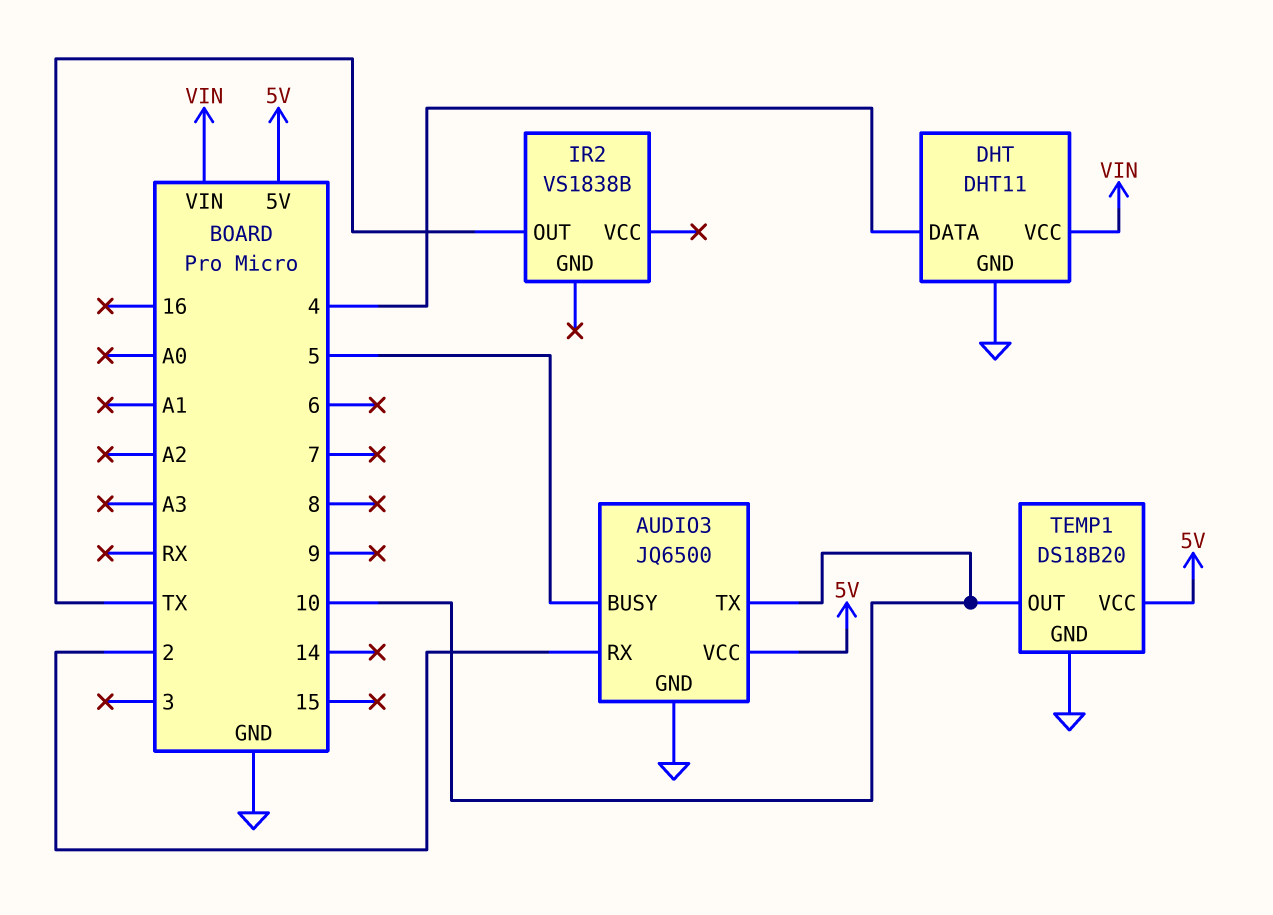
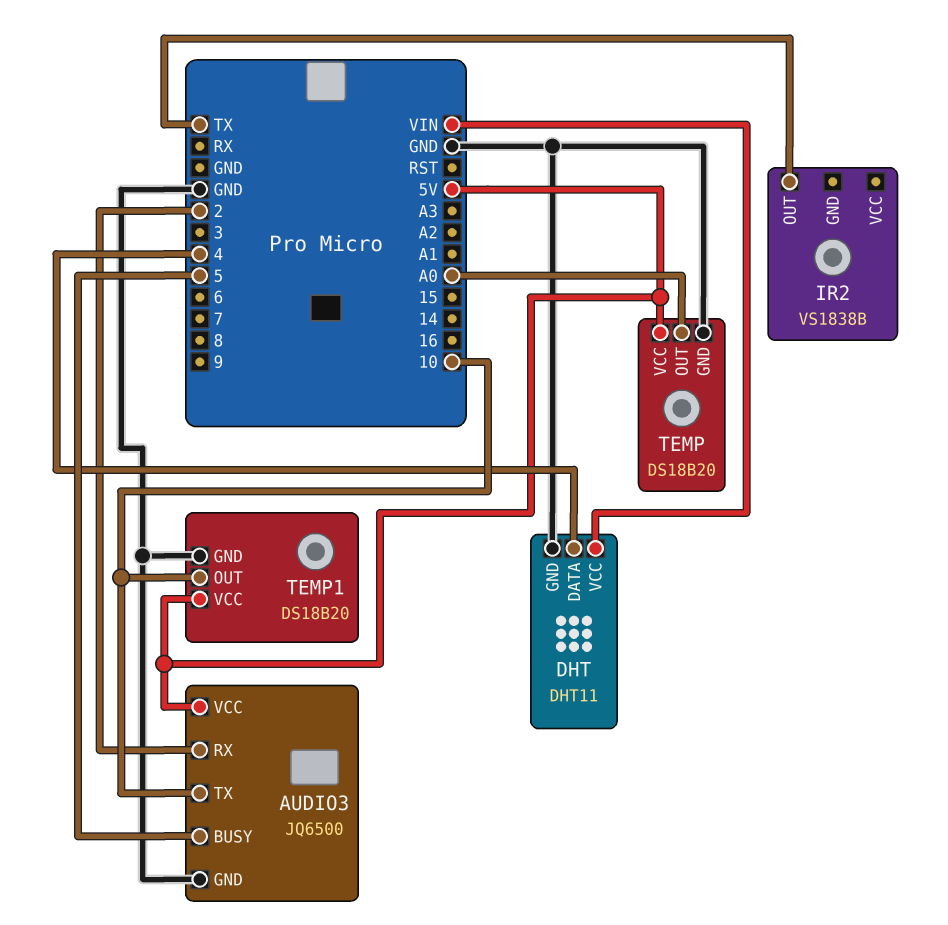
TEMP: none -> DS18B20
TEMP pin GND: none -> GND
TEMP pin OUT: none -> A0
TEMP pin VCC: none -> 5V

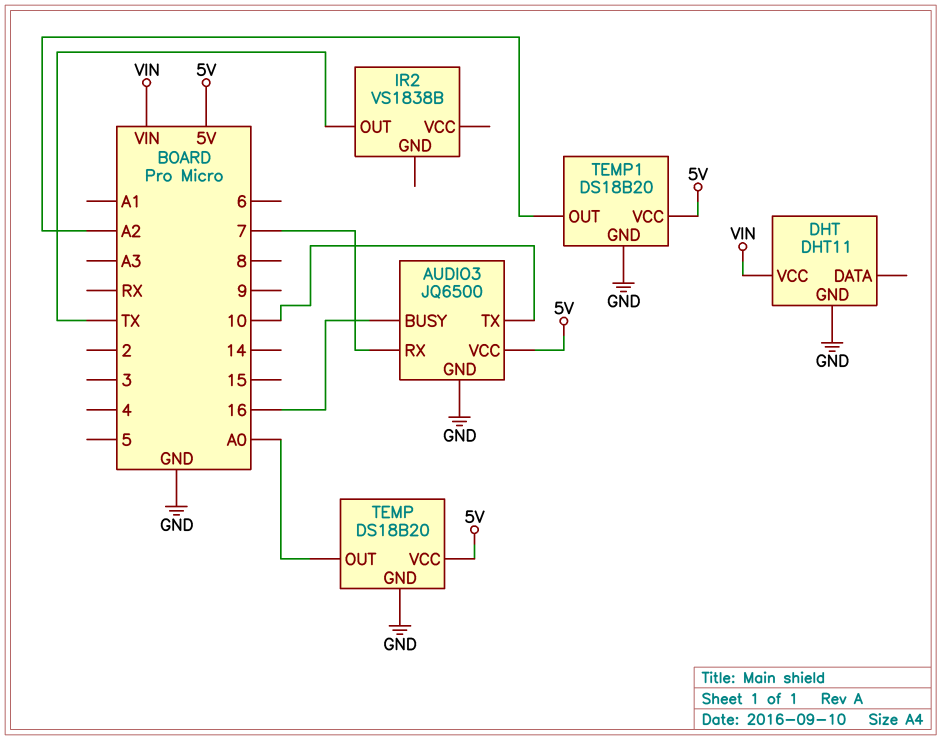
AUDIO3 pin BUSY: 5 -> 16
AUDIO3 pin RX: 2 -> 7
DHT pin DATA: 4 -> none
TEMP1 pin OUT: 10 -> A2

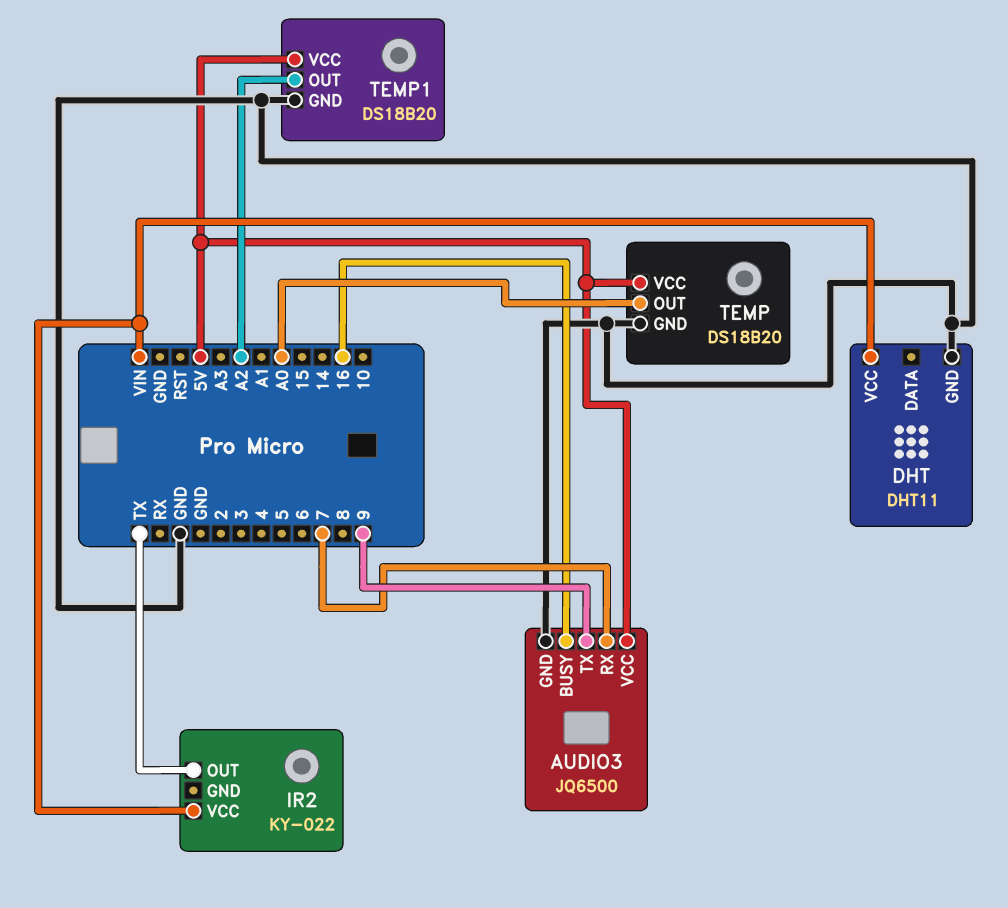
AUDIO3 pin TX: 10 -> 9
IR2: VS1838B -> KY-022
IR2 pin VCC: none -> VIN

